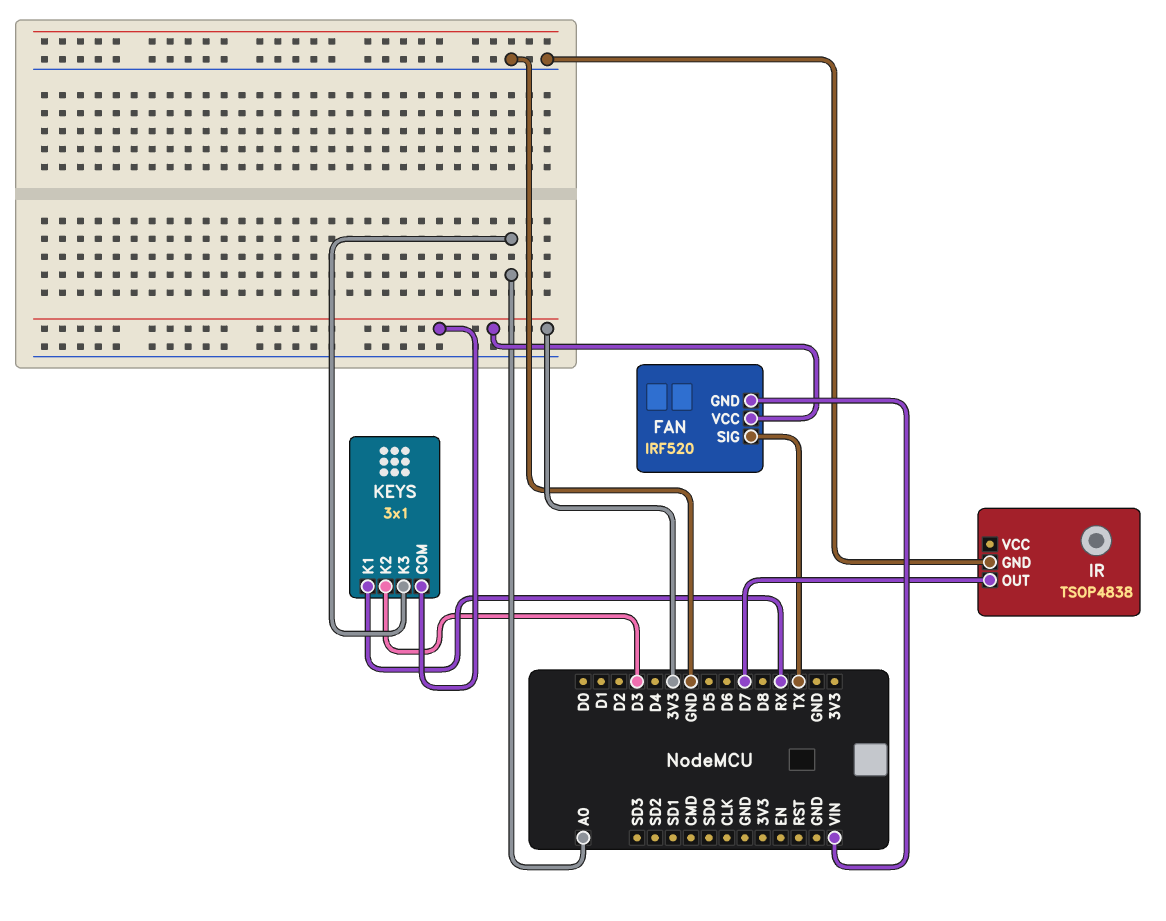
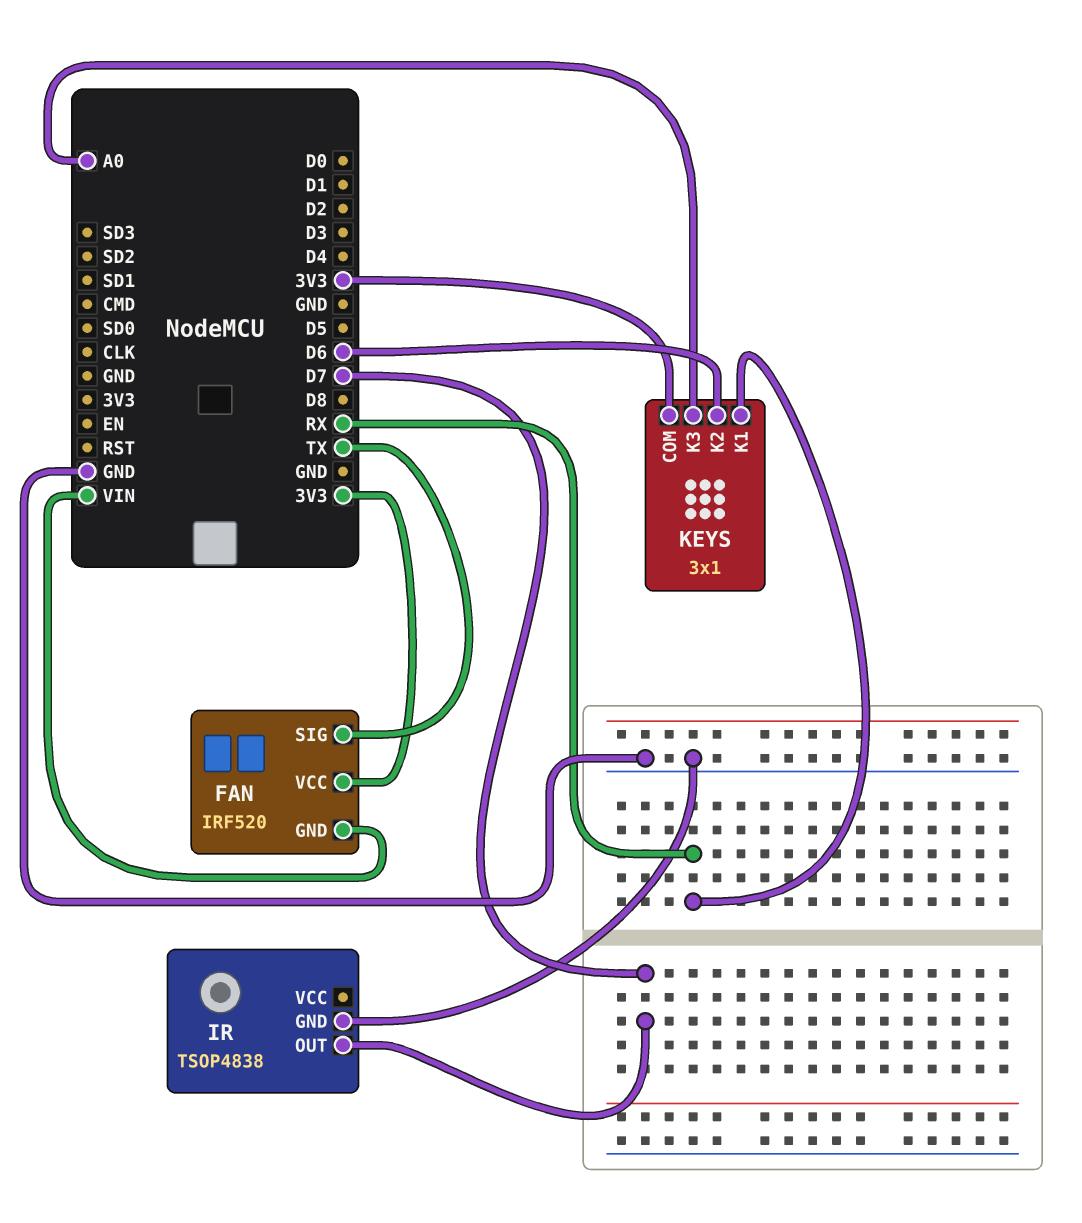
KEYS pin K2: D3 -> D6

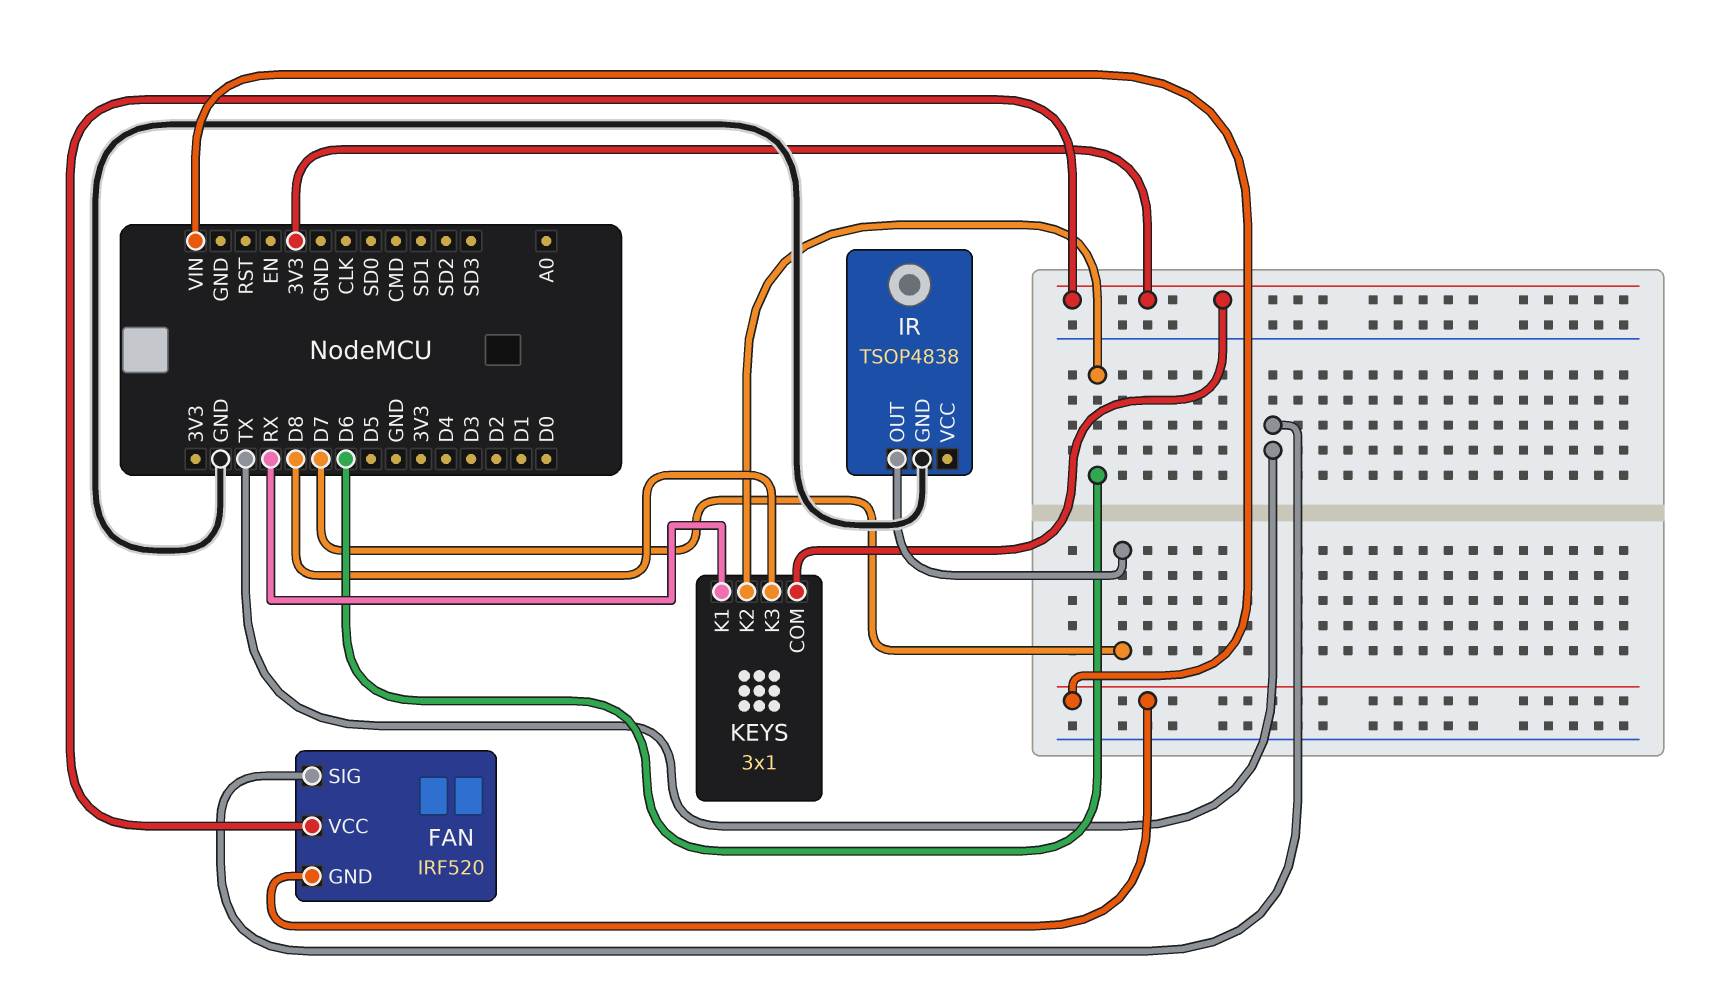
KEYS pin K3: A0 -> D8

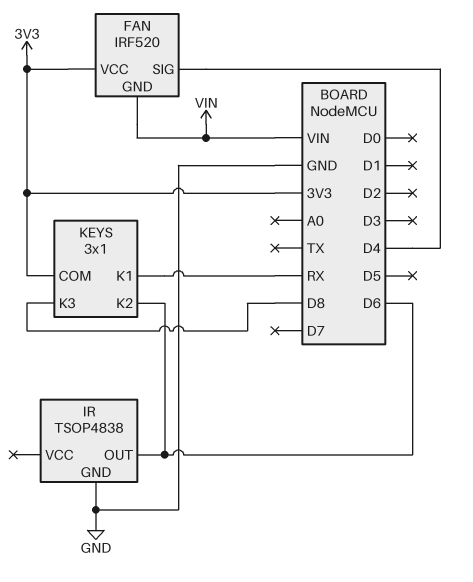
FAN pin SIG: TX -> D4
IR pin OUT: D7 -> D6

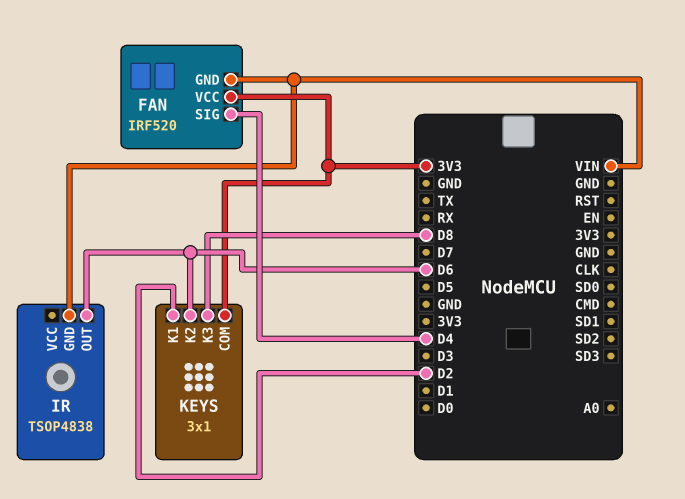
IR pin GND: GND -> VIN
KEYS pin K1: RX -> D2

